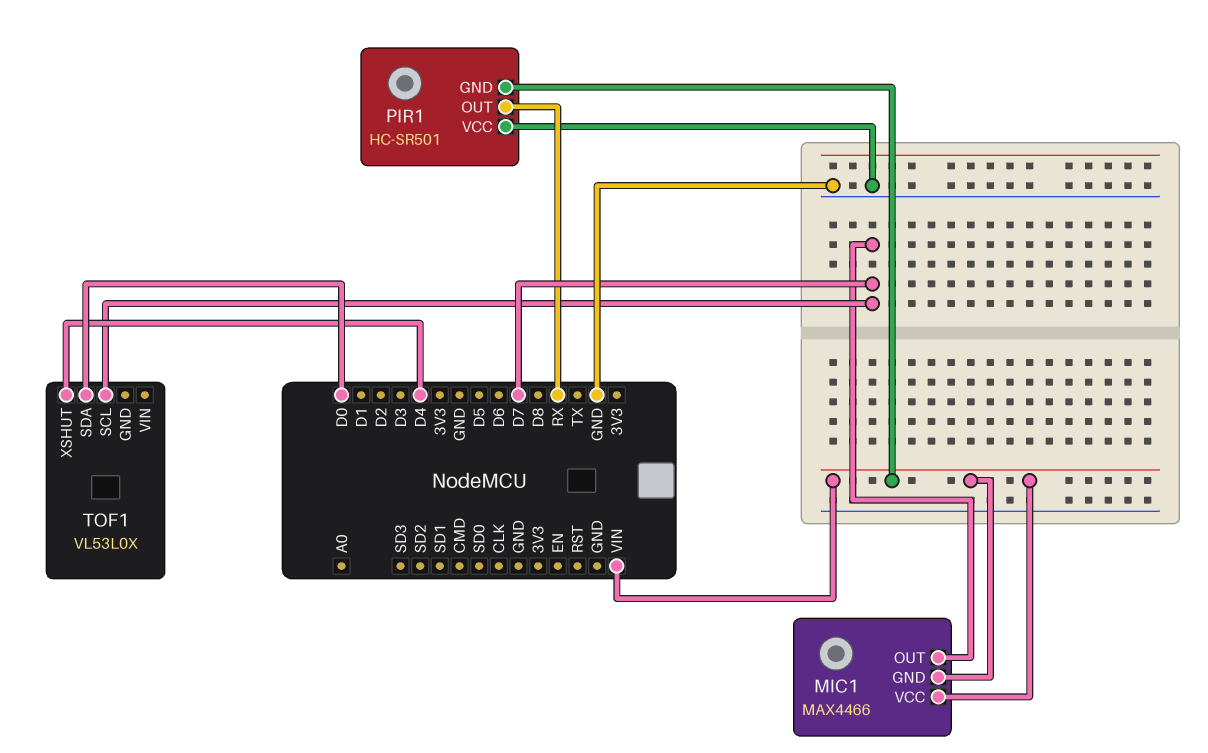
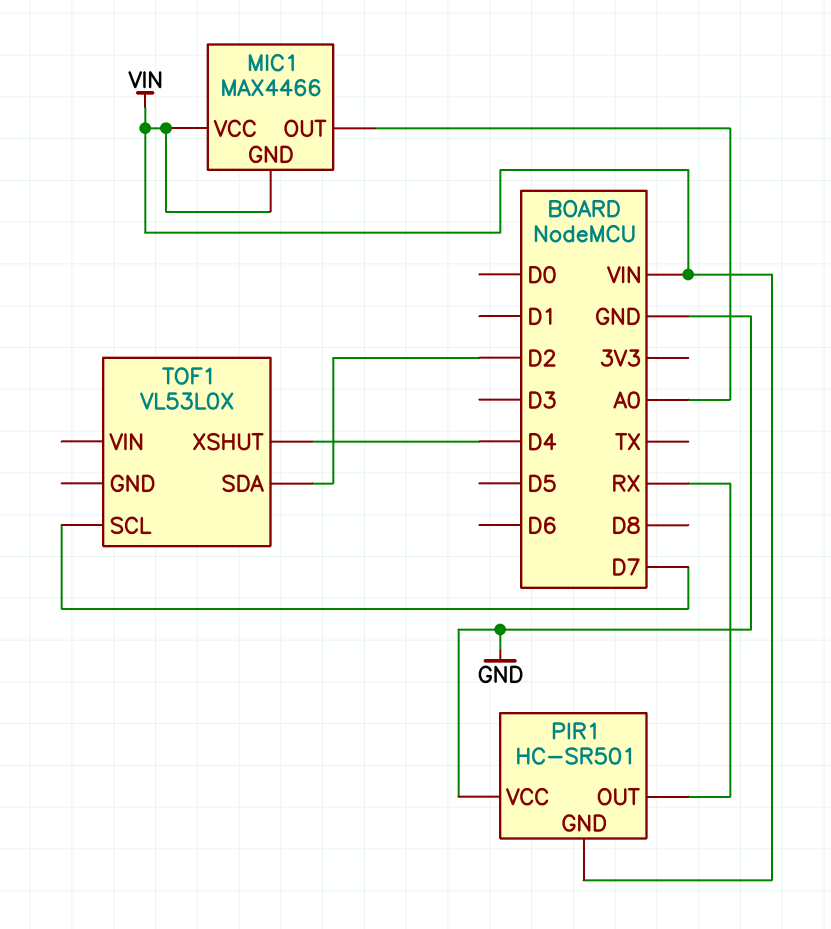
MIC1 pin OUT: D7 -> A0
TOF1 pin SDA: D0 -> D2

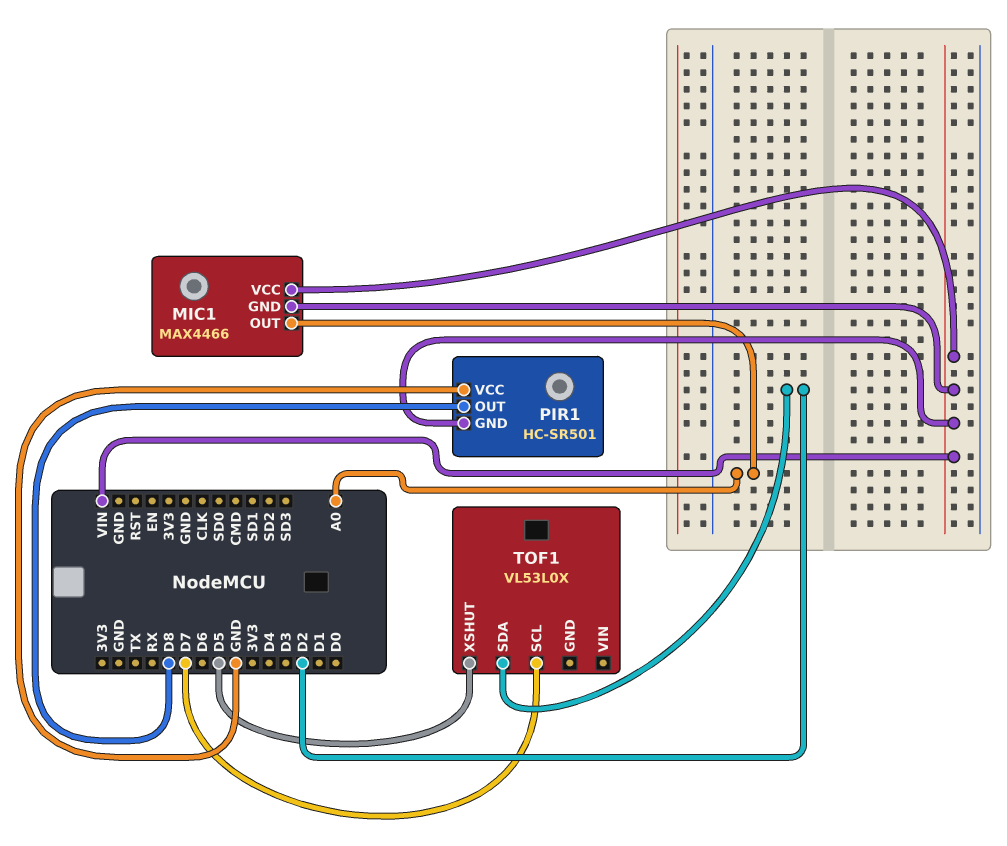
PIR1 pin OUT: RX -> D8
TOF1 pin XSHUT: D4 -> D5

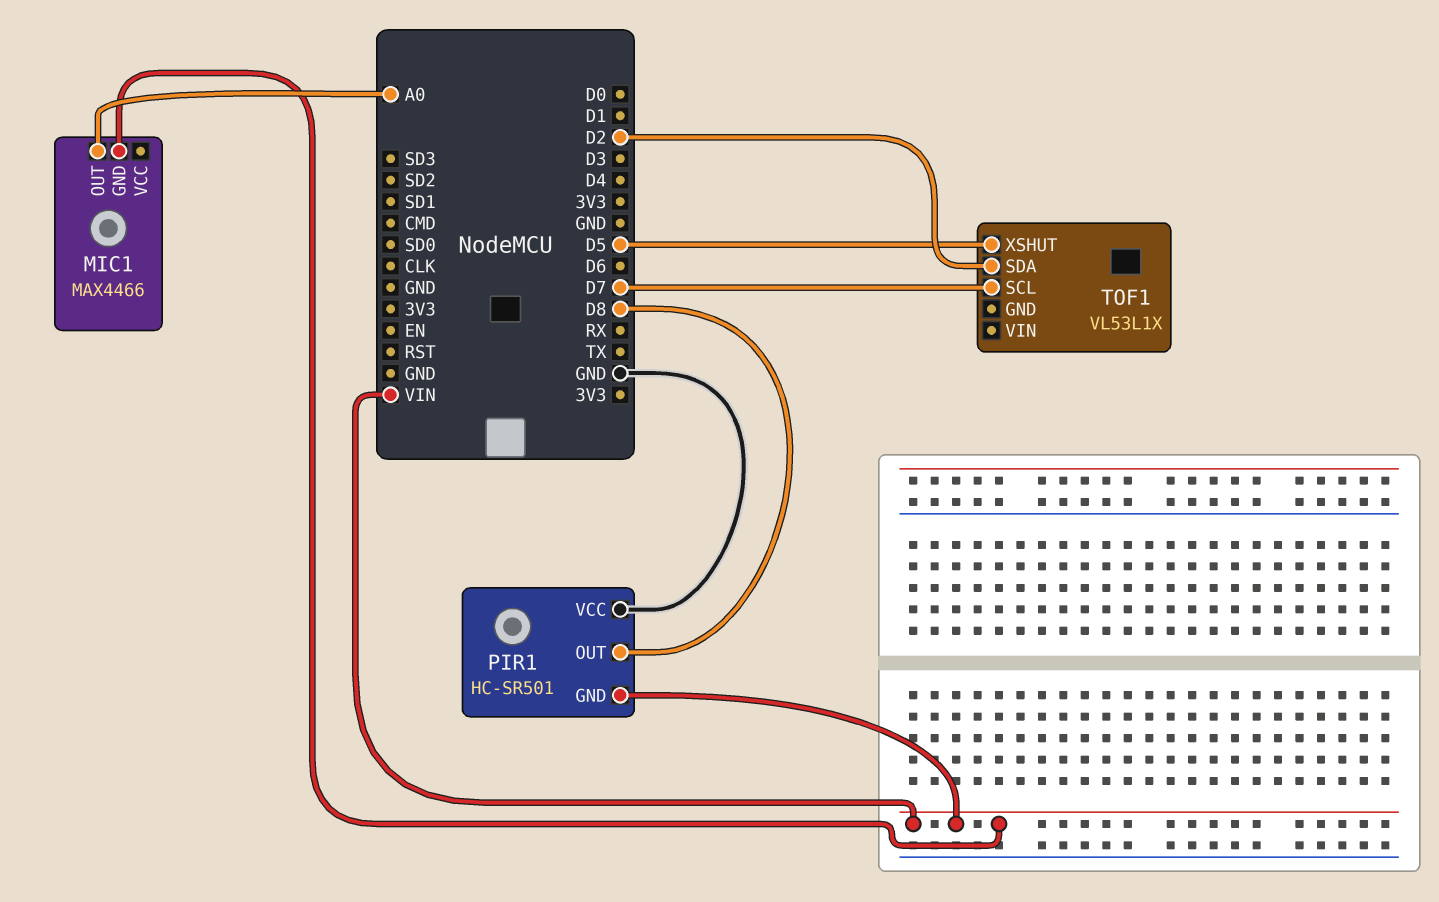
MIC1 pin VCC: VIN -> none
TOF1: VL53L0X -> VL53L1X

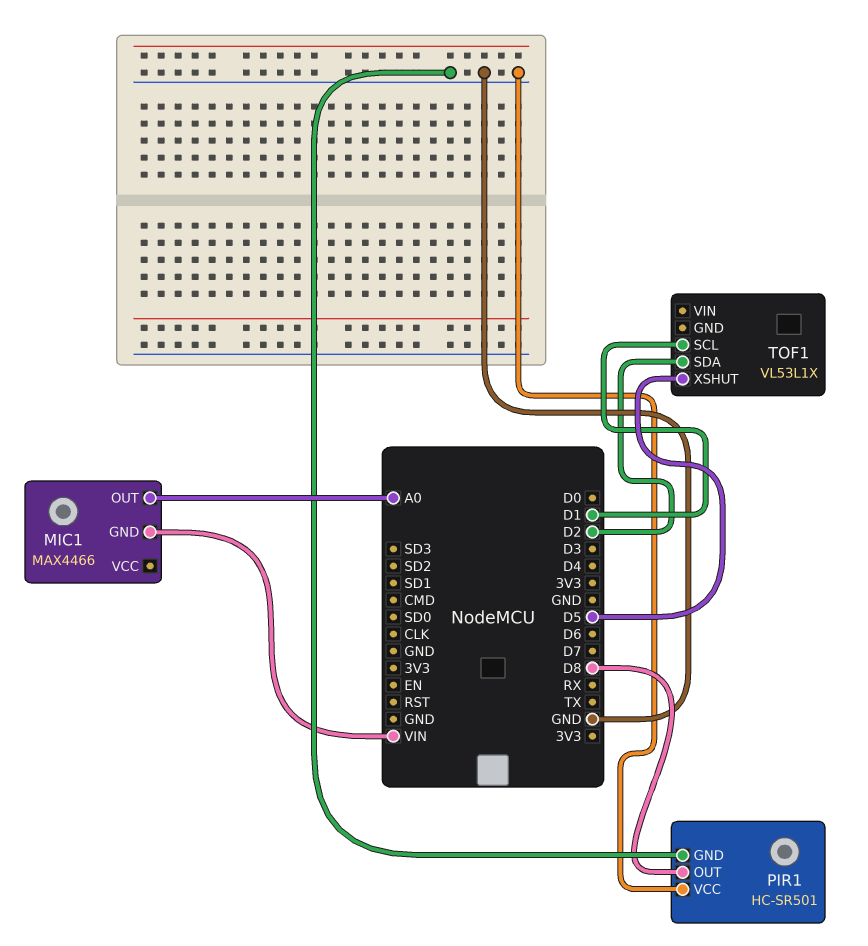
PIR1 pin GND: VIN -> GND
TOF1 pin SCL: D7 -> D1

